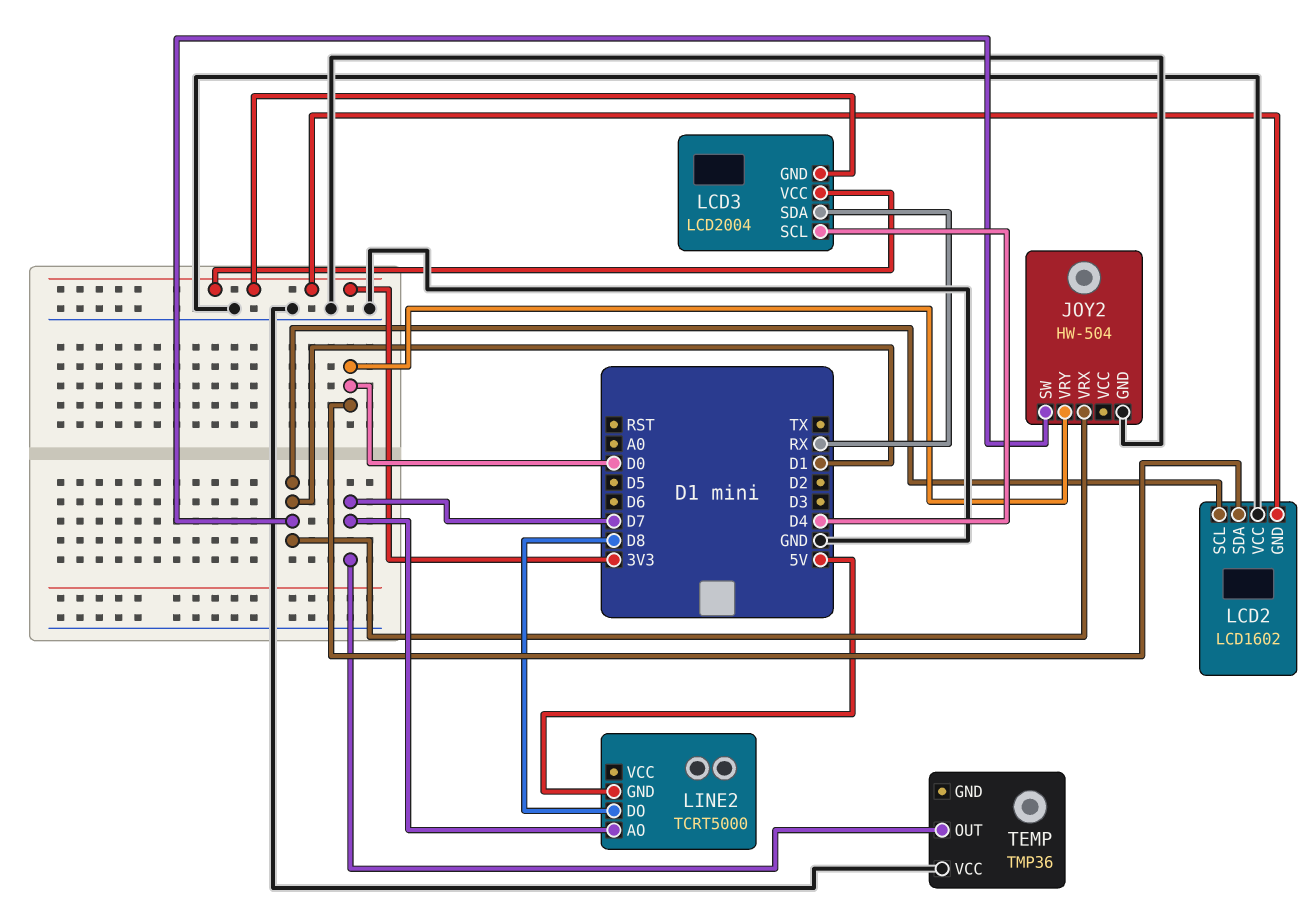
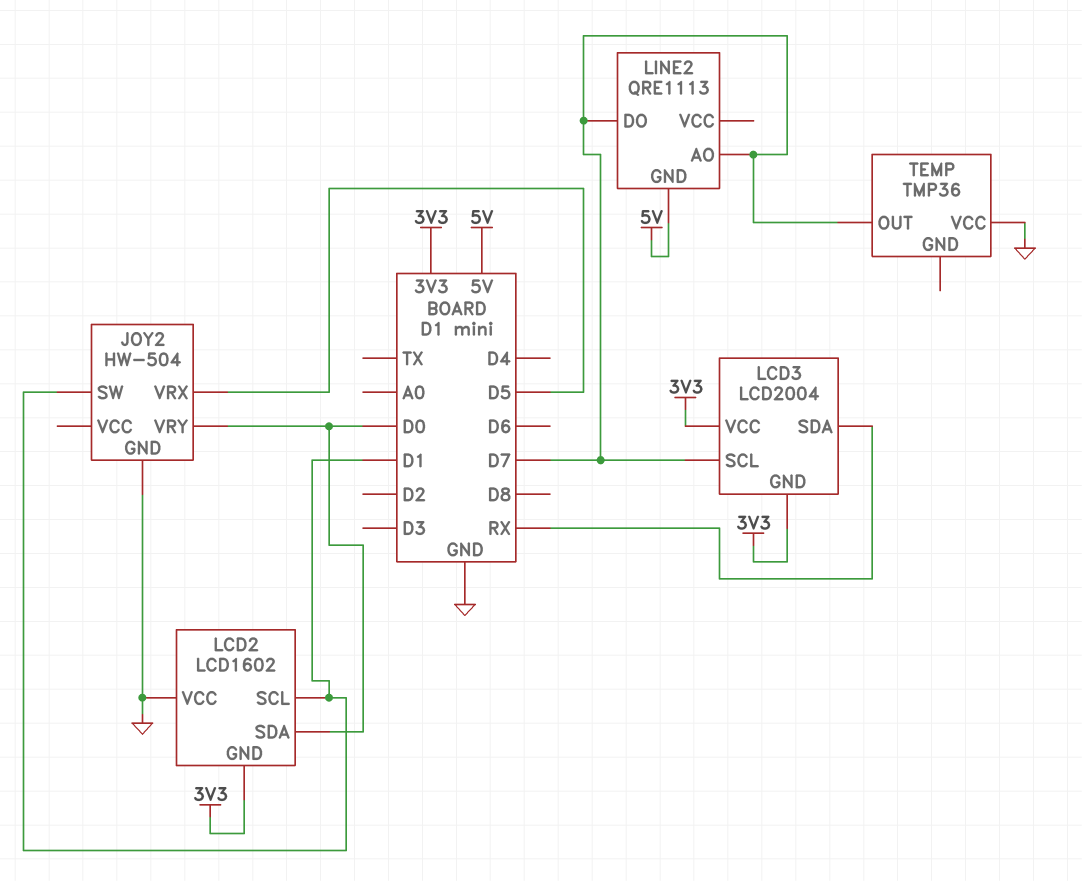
JOY2 pin VRX: D1 -> D5
LCD3 pin SCL: D4 -> D7
LINE2: TCRT5000 -> QRE1113
LINE2 pin DO: D8 -> D7

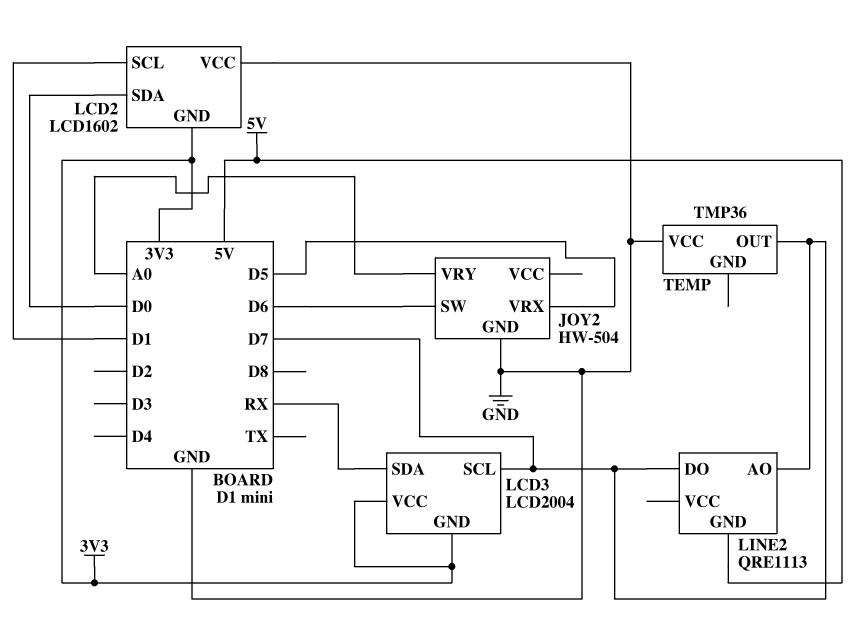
JOY2 pin SW: D1 -> D6
JOY2 pin VRY: D0 -> A0

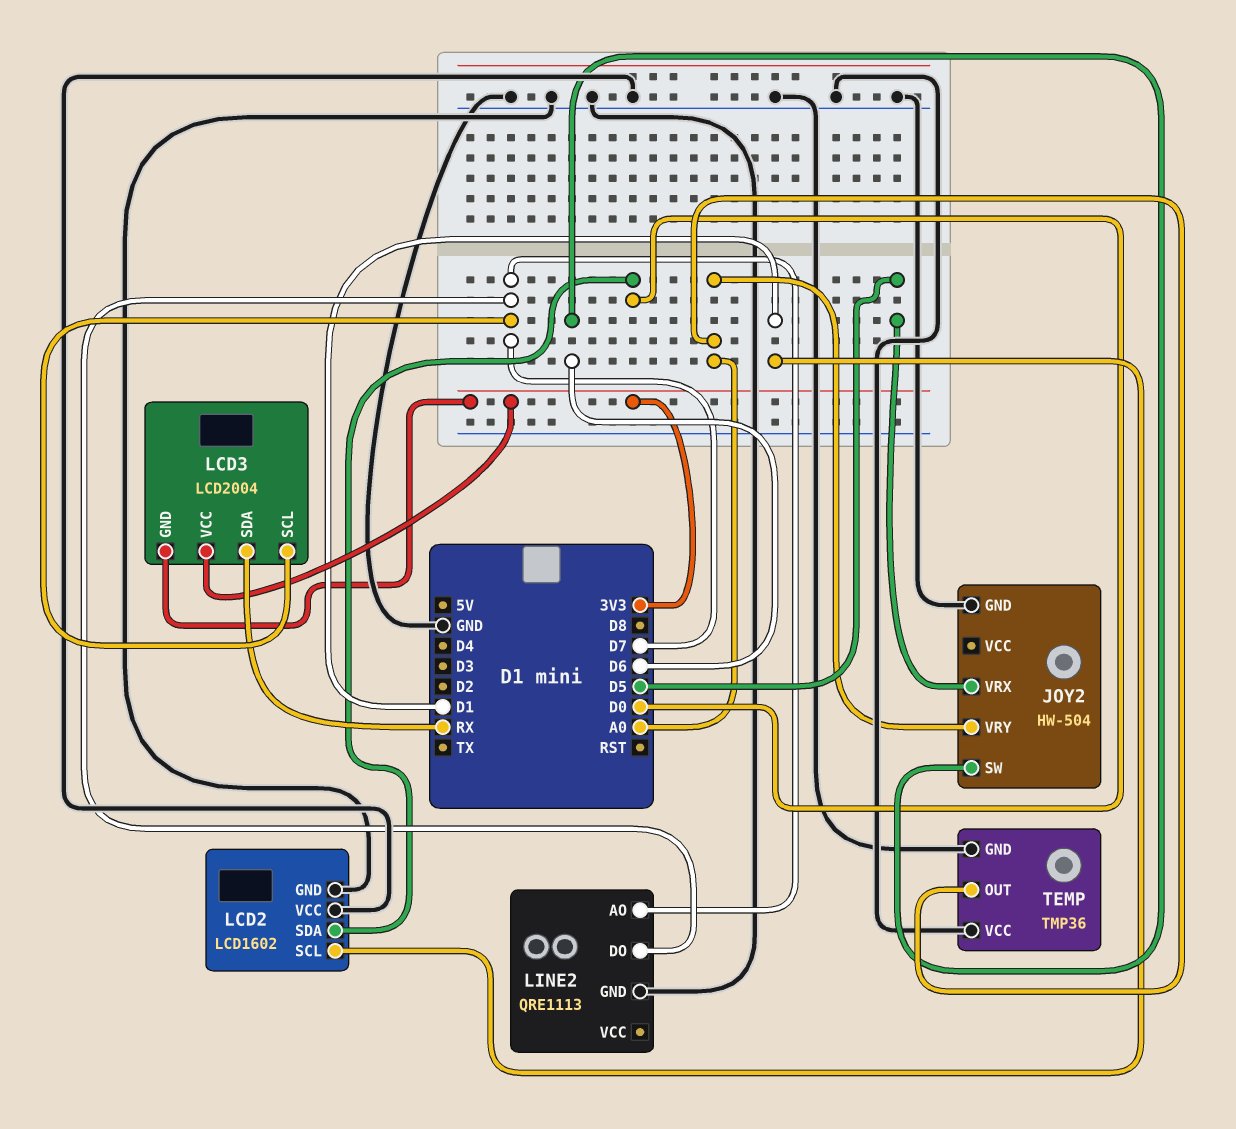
LCD2 pin GND: 3V3 -> GND
LINE2 pin GND: 5V -> GND
TEMP pin GND: none -> GND
TEMP pin OUT: D7 -> A0

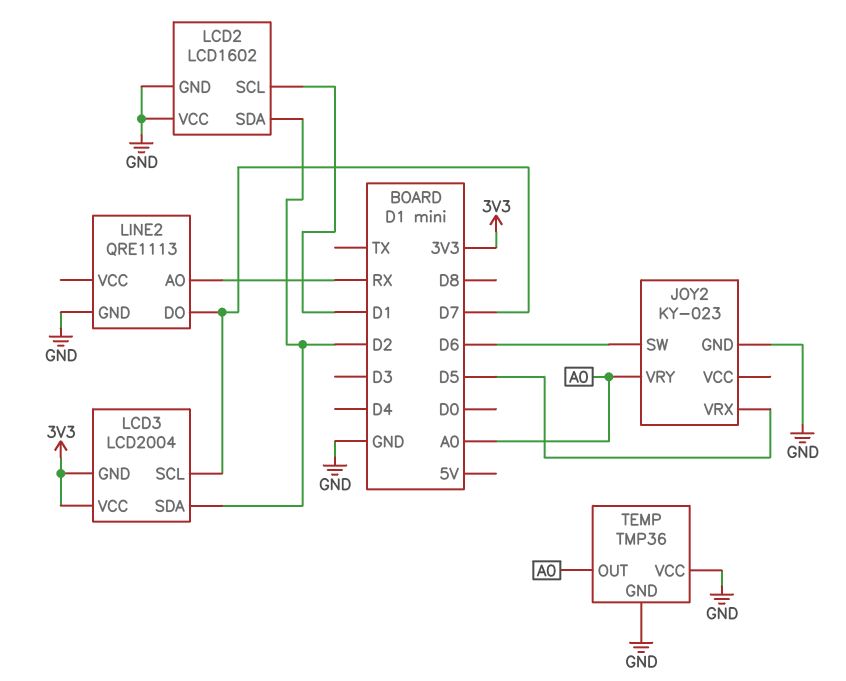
JOY2: HW-504 -> KY-023
LCD2 pin SDA: D0 -> D2
LCD3 pin SDA: RX -> D2
LINE2 pin AO: D7 -> RX

